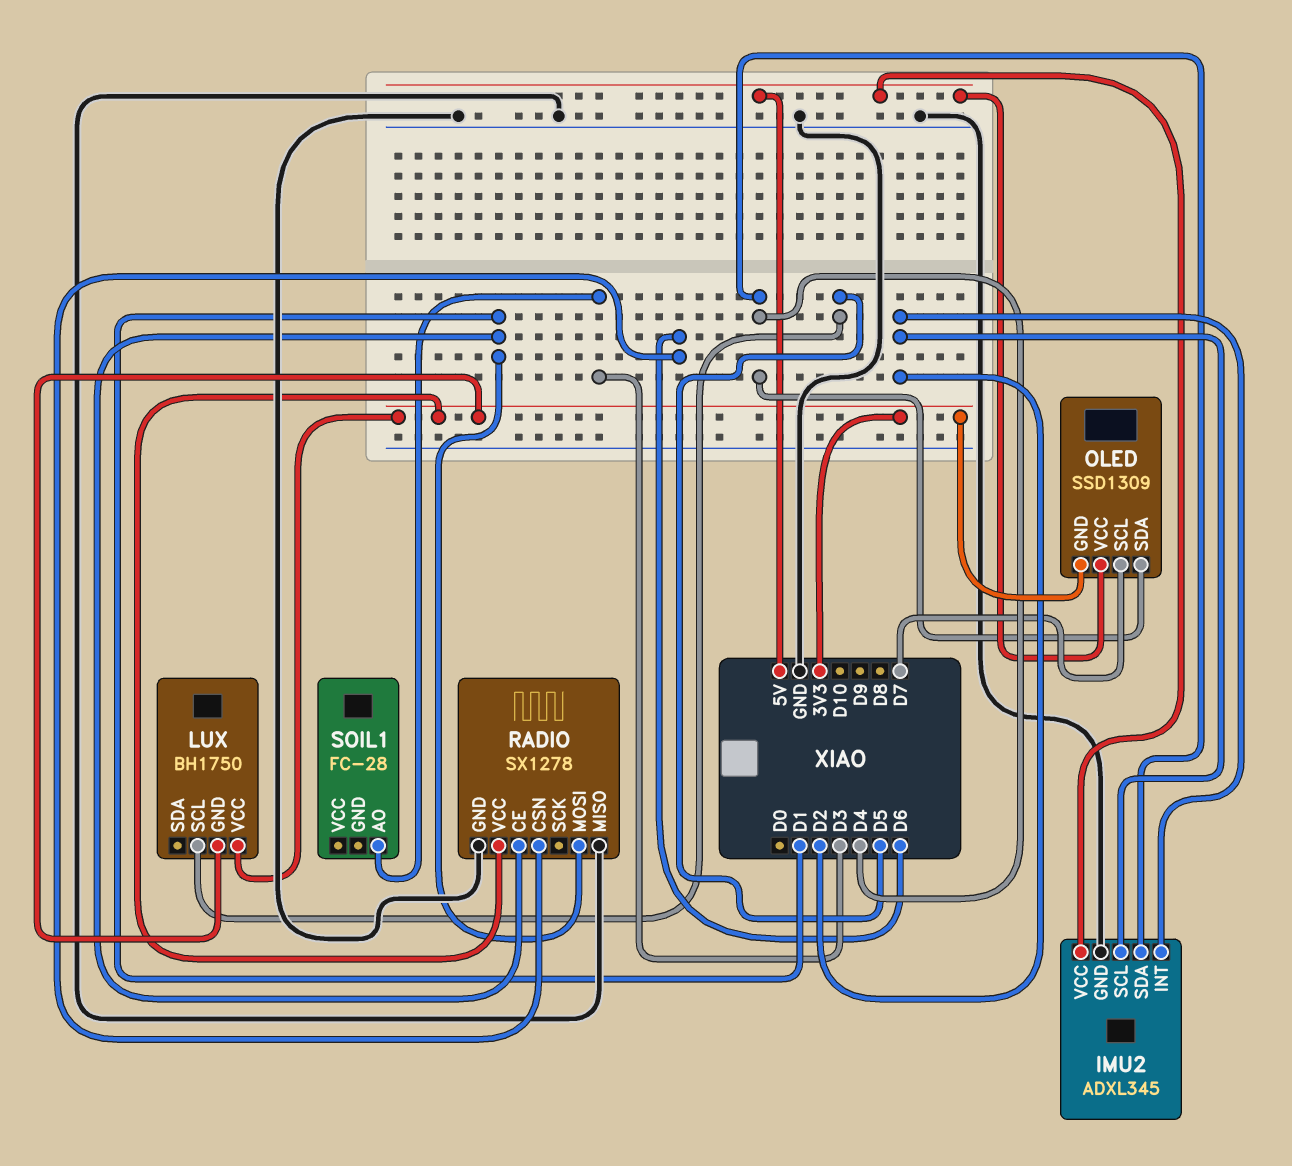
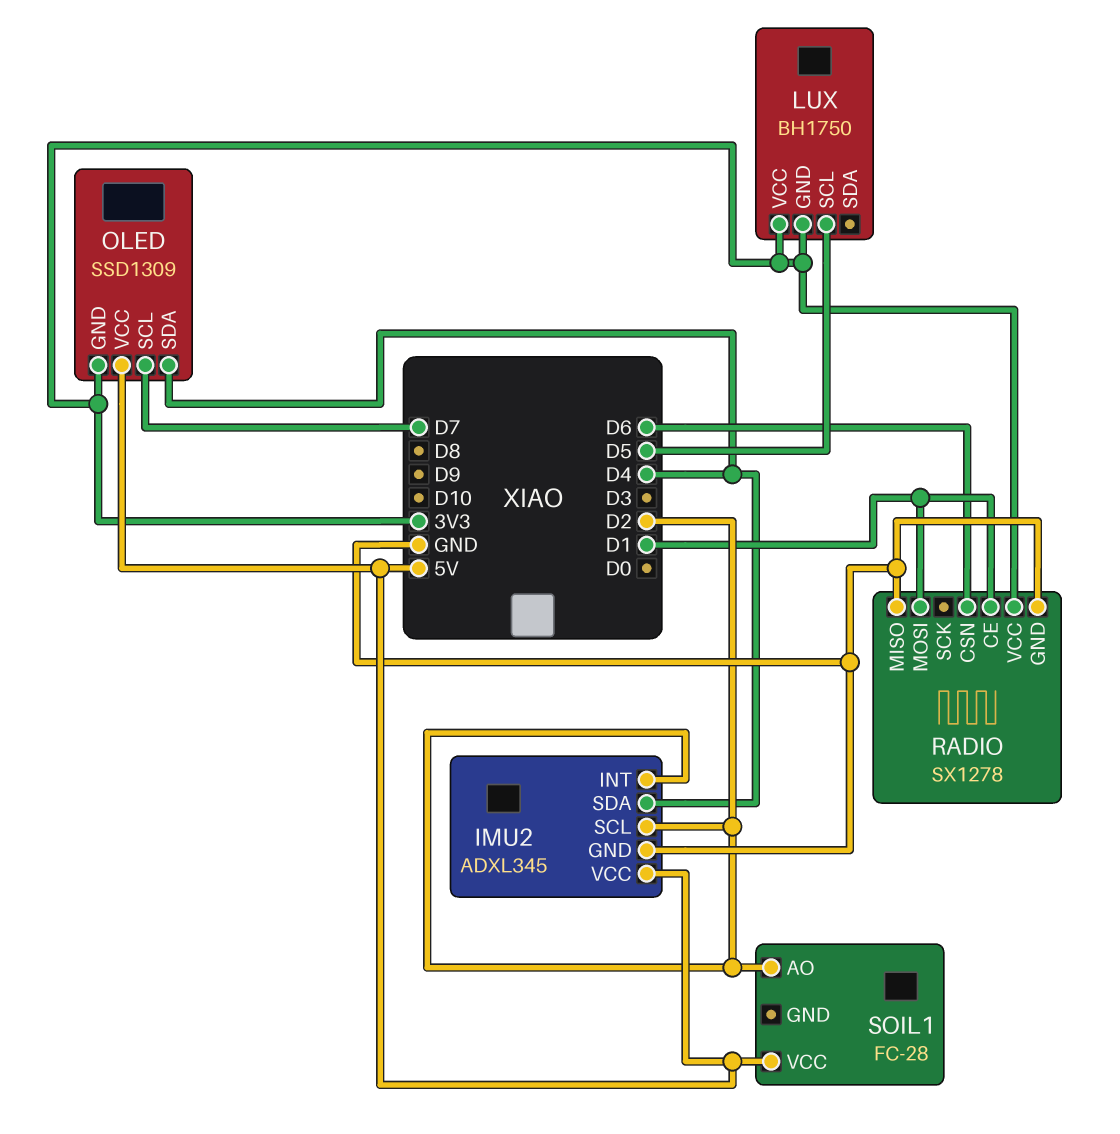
SOIL1 pin AO: D3 -> D2
SOIL1 pin VCC: none -> 5V

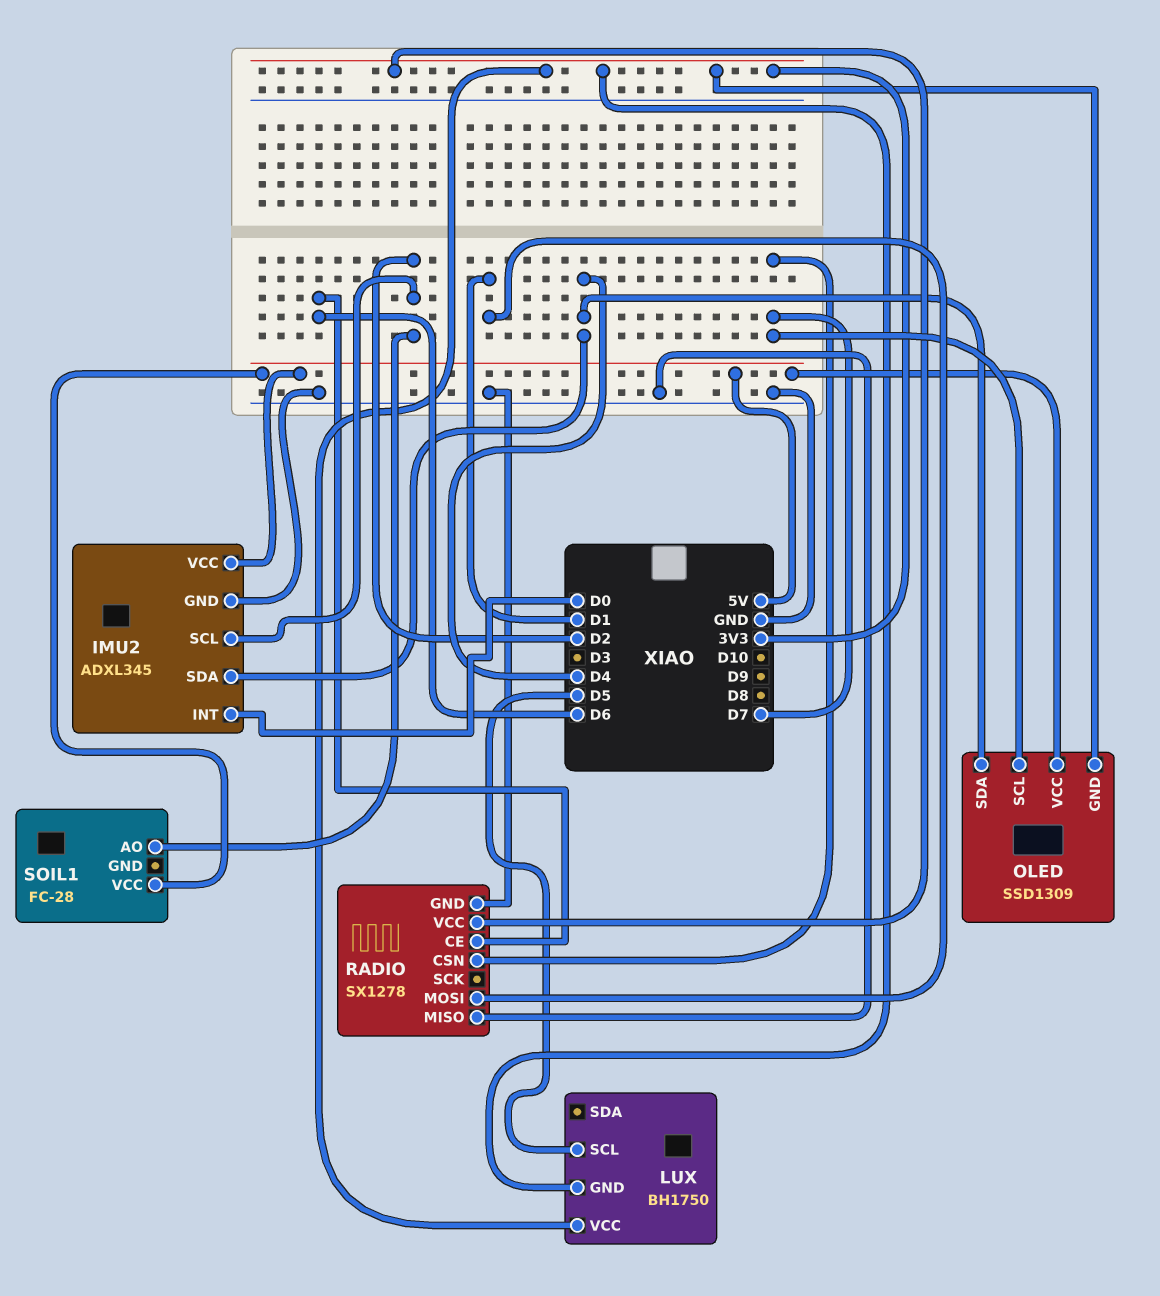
IMU2 pin INT: D2 -> D0
RADIO pin CE: D1 -> D6
RADIO pin CSN: D6 -> D7

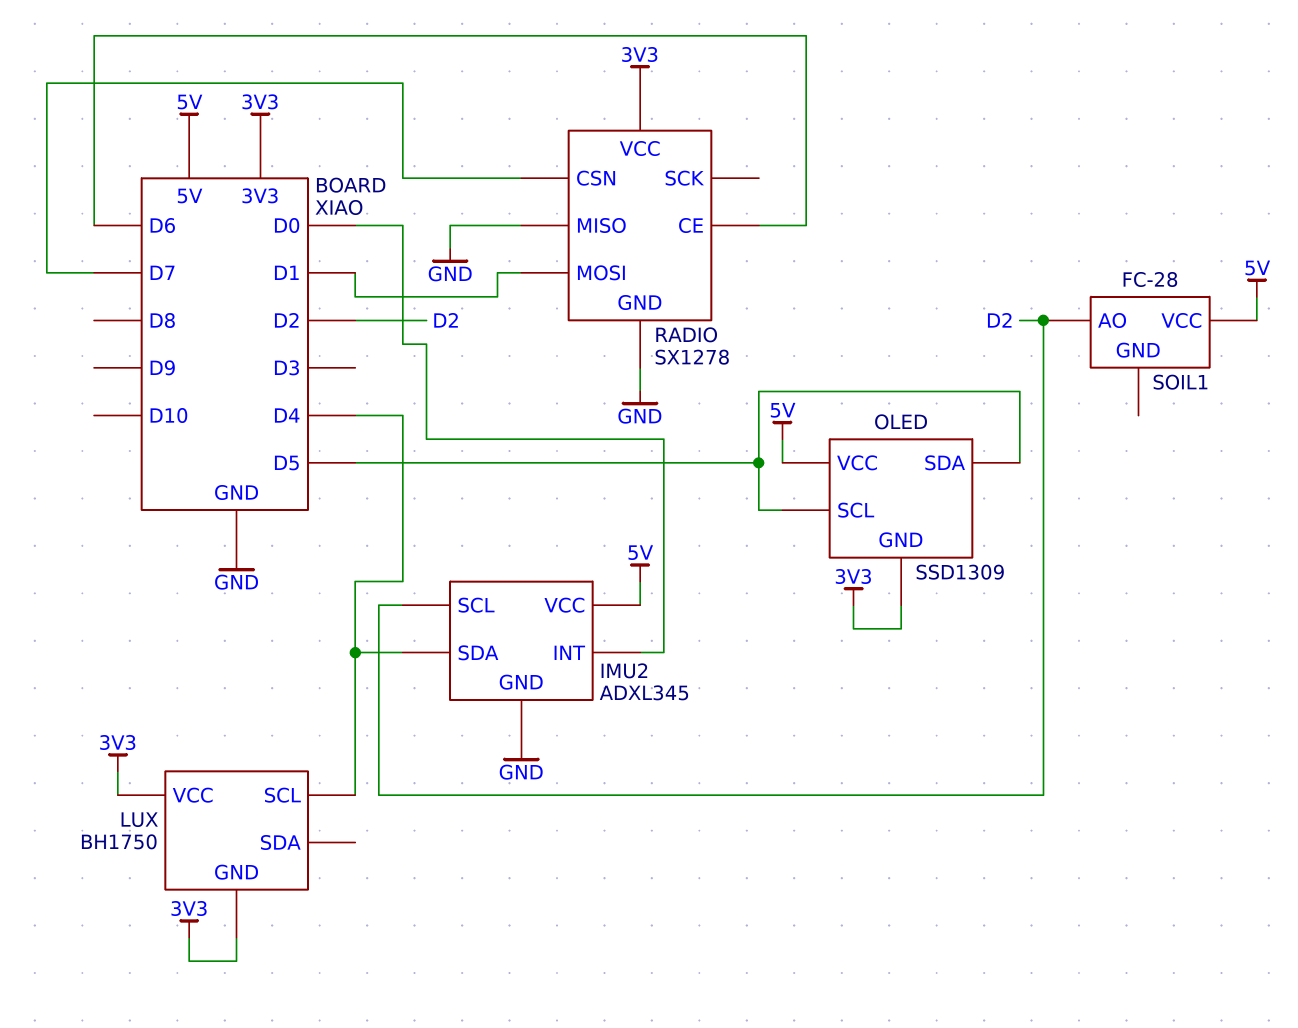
LUX pin SCL: D5 -> D4
OLED pin SCL: D7 -> D5
OLED pin SDA: D4 -> D5

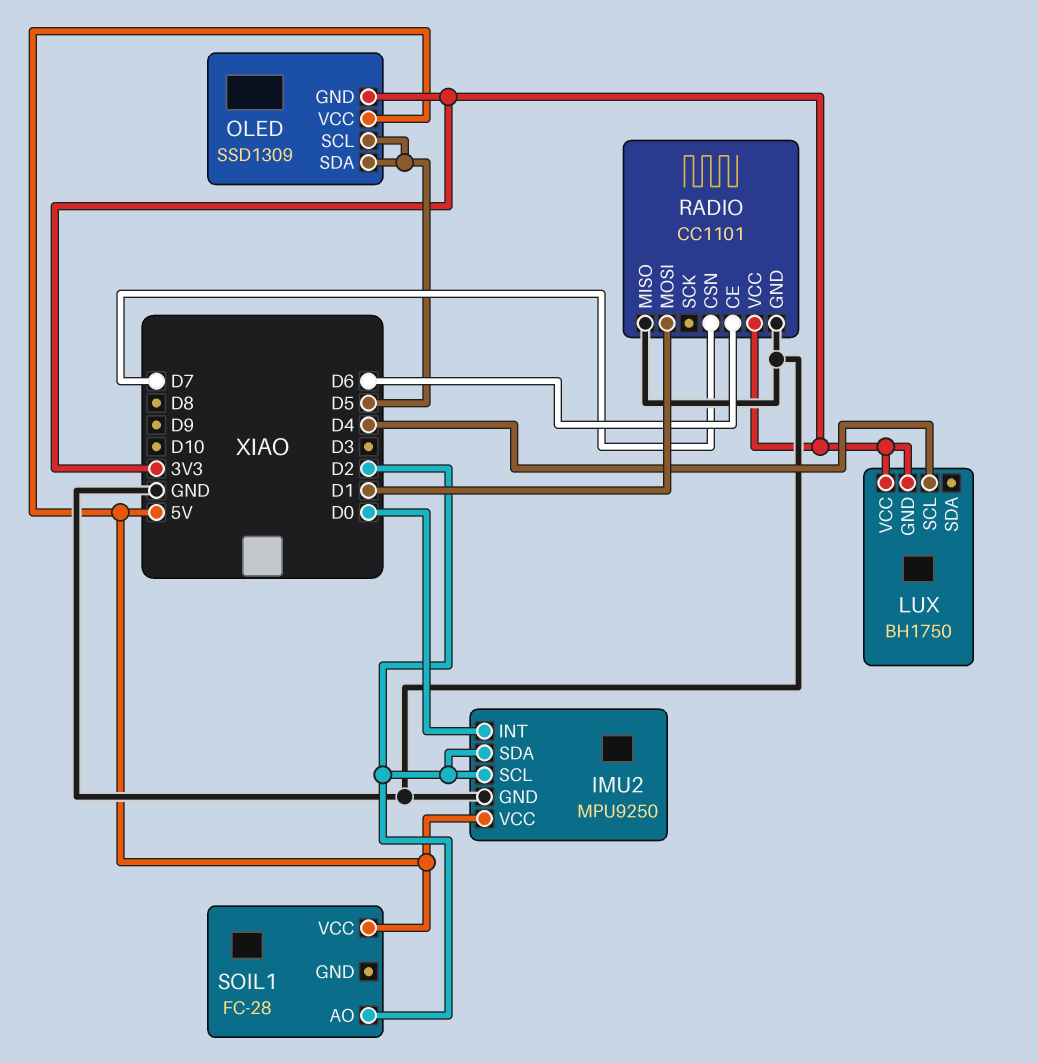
IMU2: ADXL345 -> MPU9250
IMU2 pin SDA: D4 -> D2
RADIO: SX1278 -> CC1101

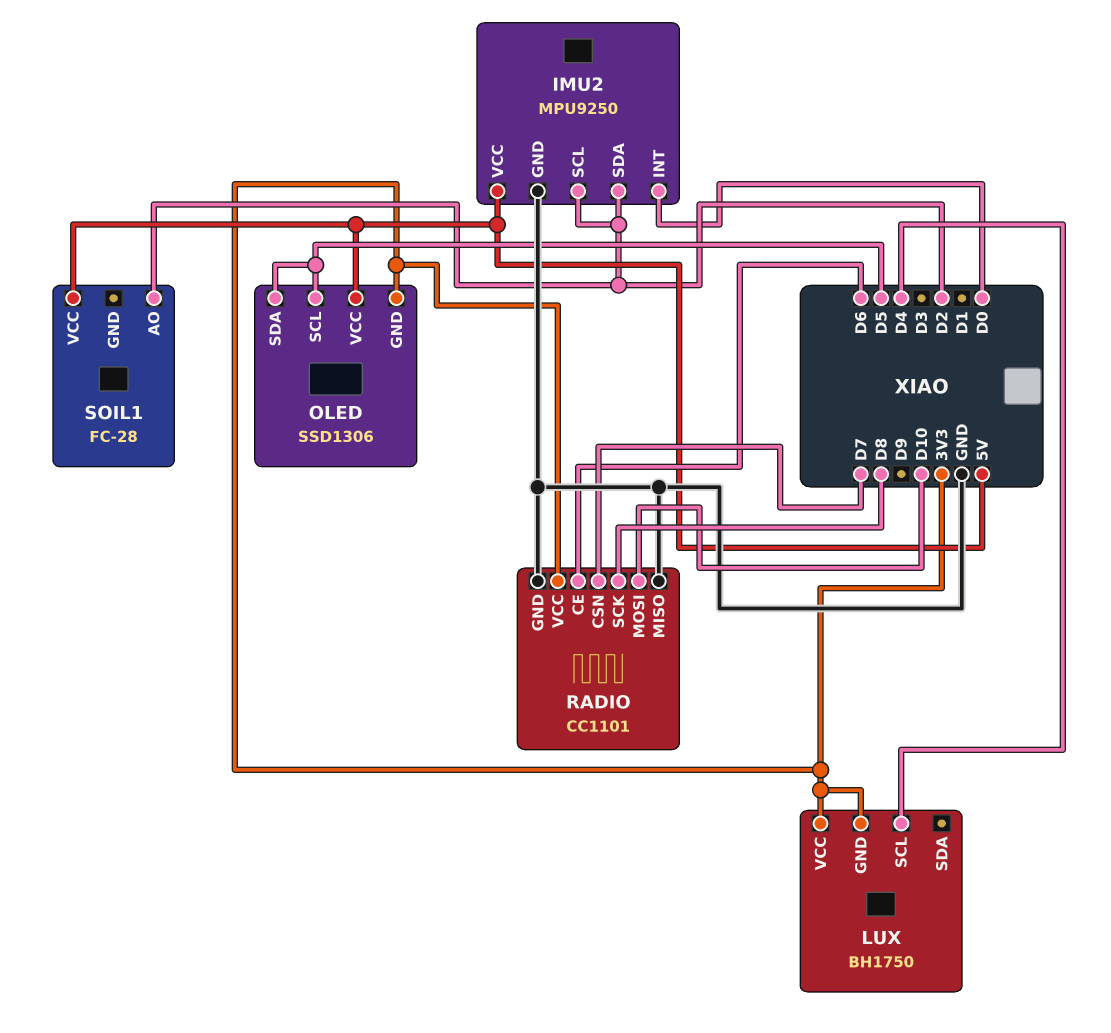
OLED: SSD1309 -> SSD1306
RADIO pin MOSI: D1 -> D10
RADIO pin SCK: none -> D8

